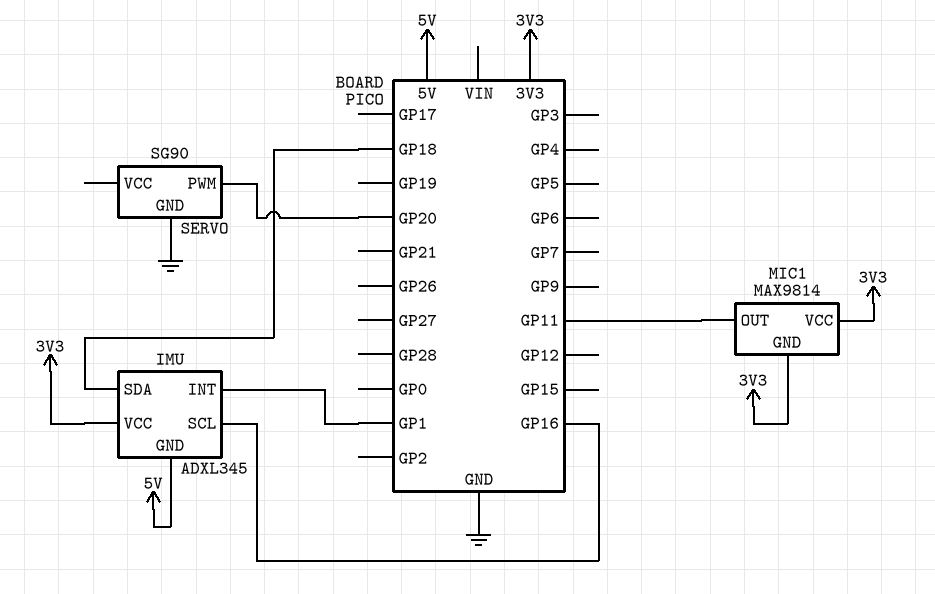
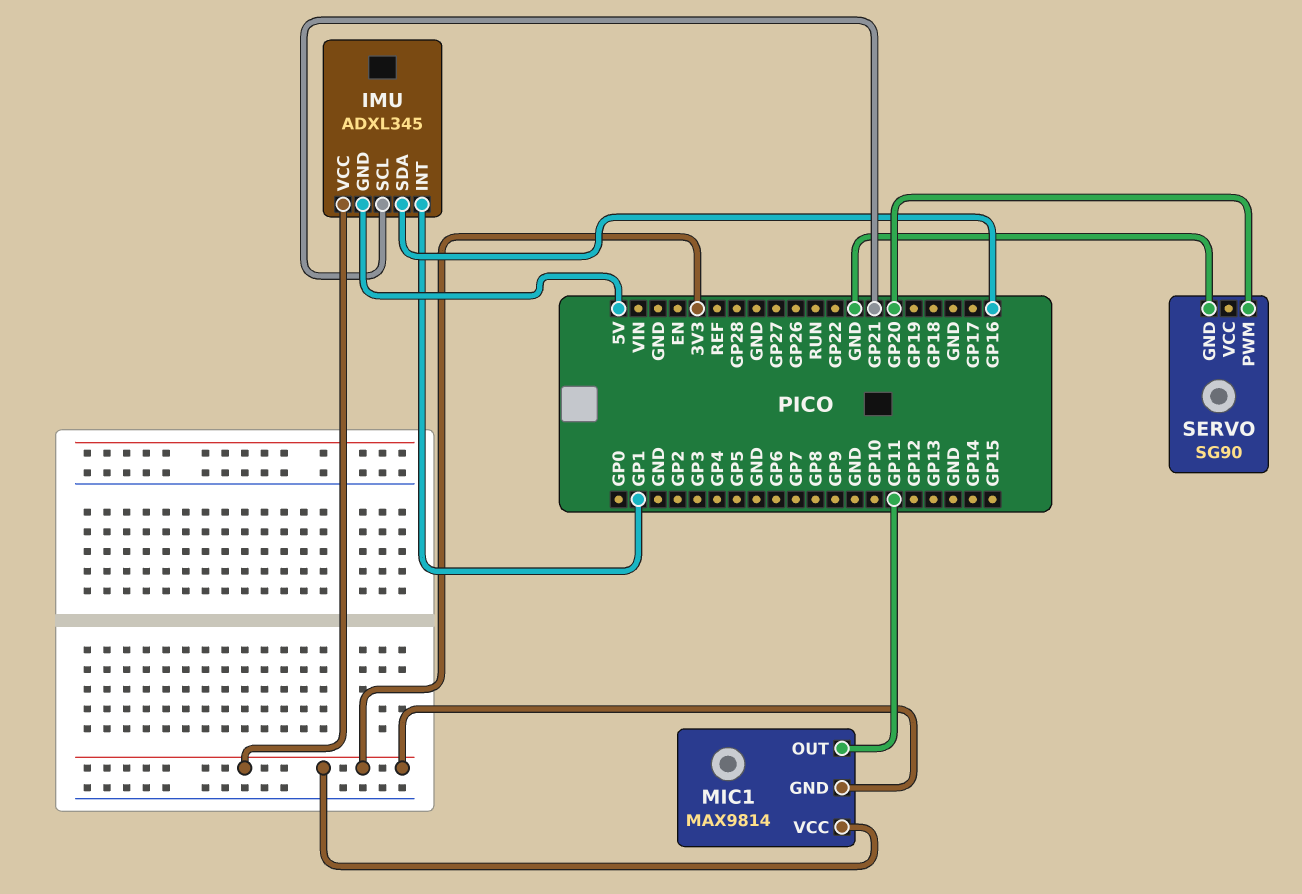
IMU pin SCL: GP16 -> GP21
IMU pin SDA: GP18 -> GP16

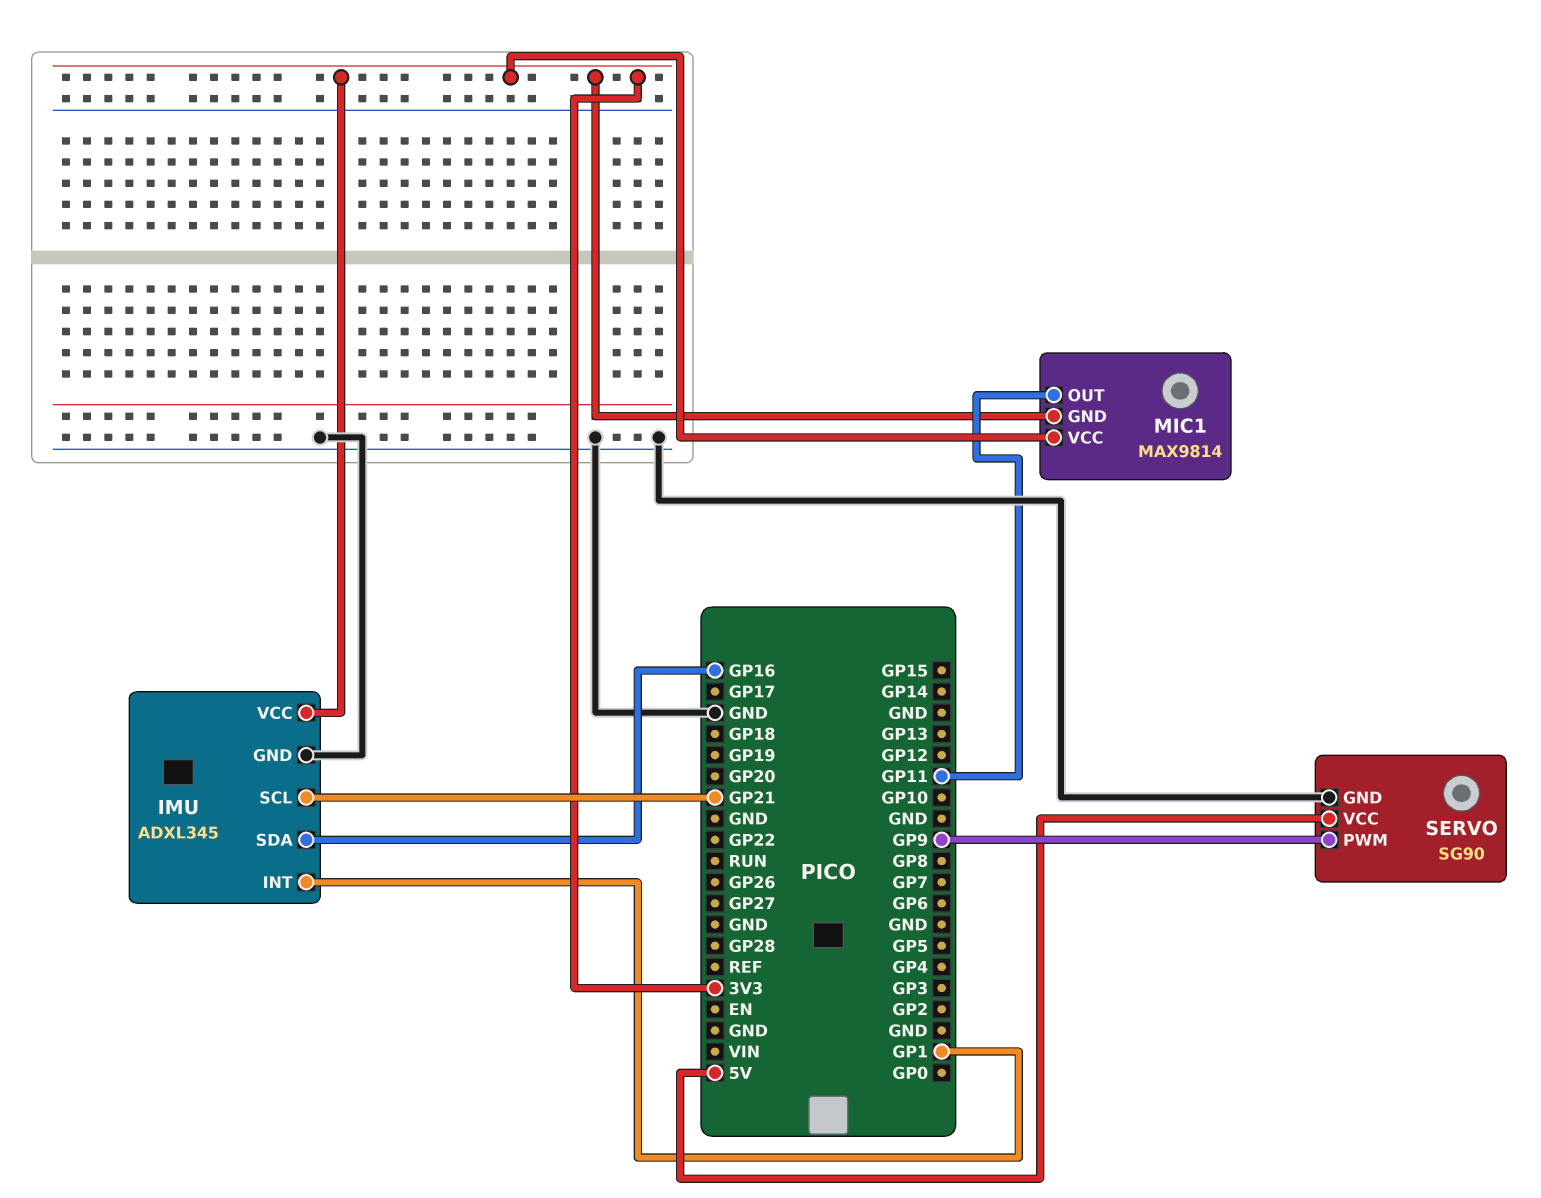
IMU pin GND: 5V -> GND
SERVO pin PWM: GP20 -> GP9
SERVO pin VCC: none -> 5V

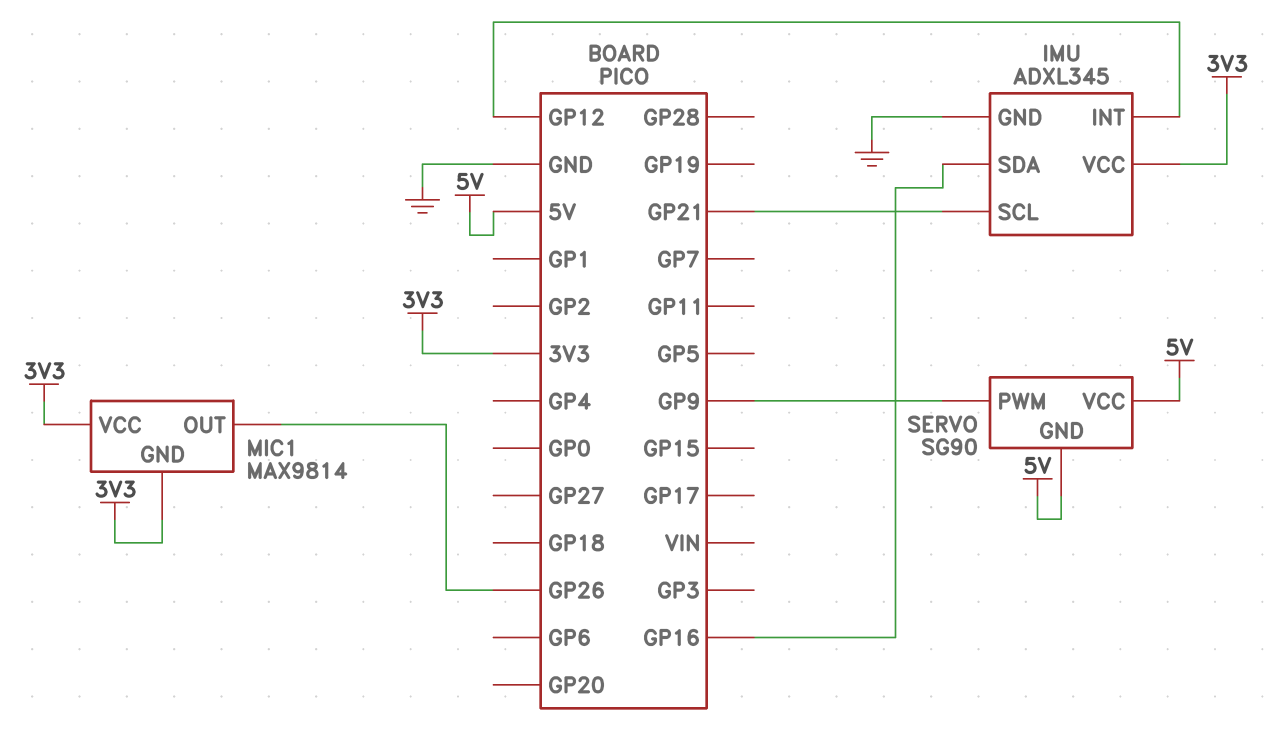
IMU pin INT: GP1 -> GP12
MIC1 pin OUT: GP11 -> GP26
SERVO pin GND: GND -> 5V

